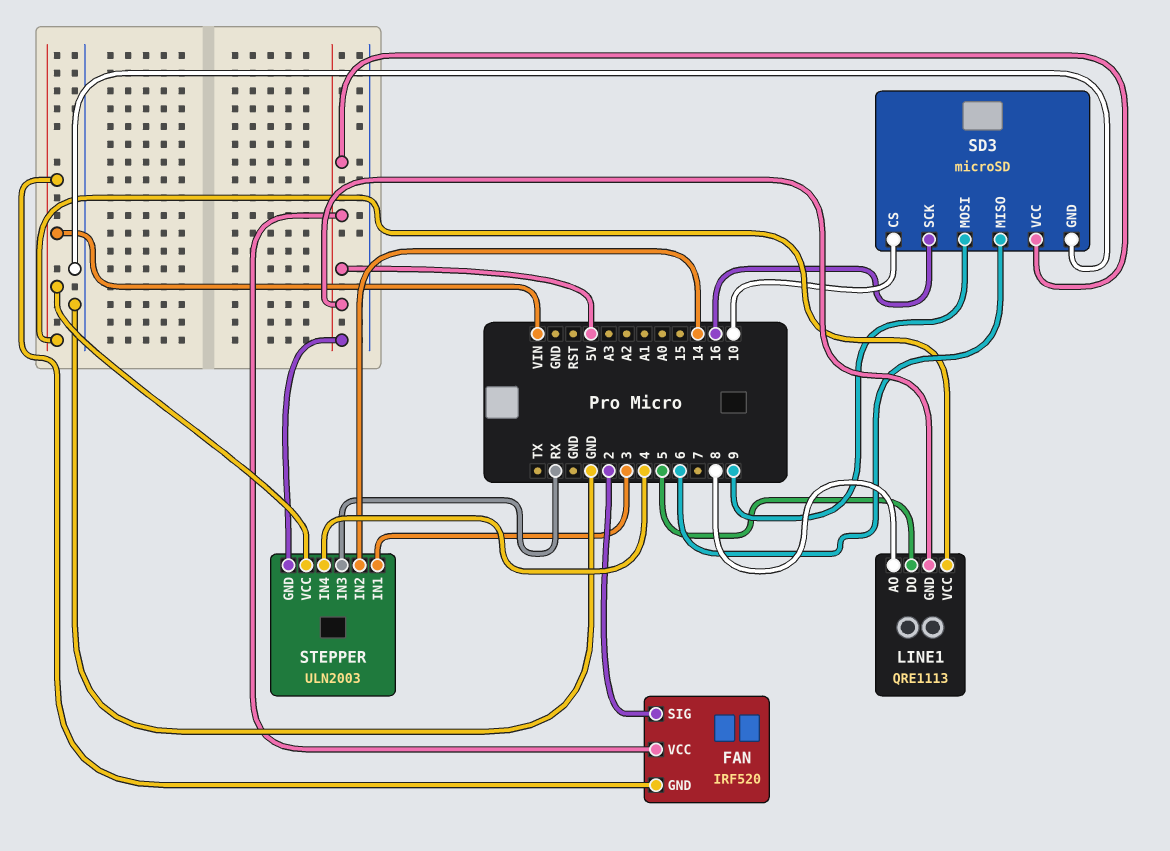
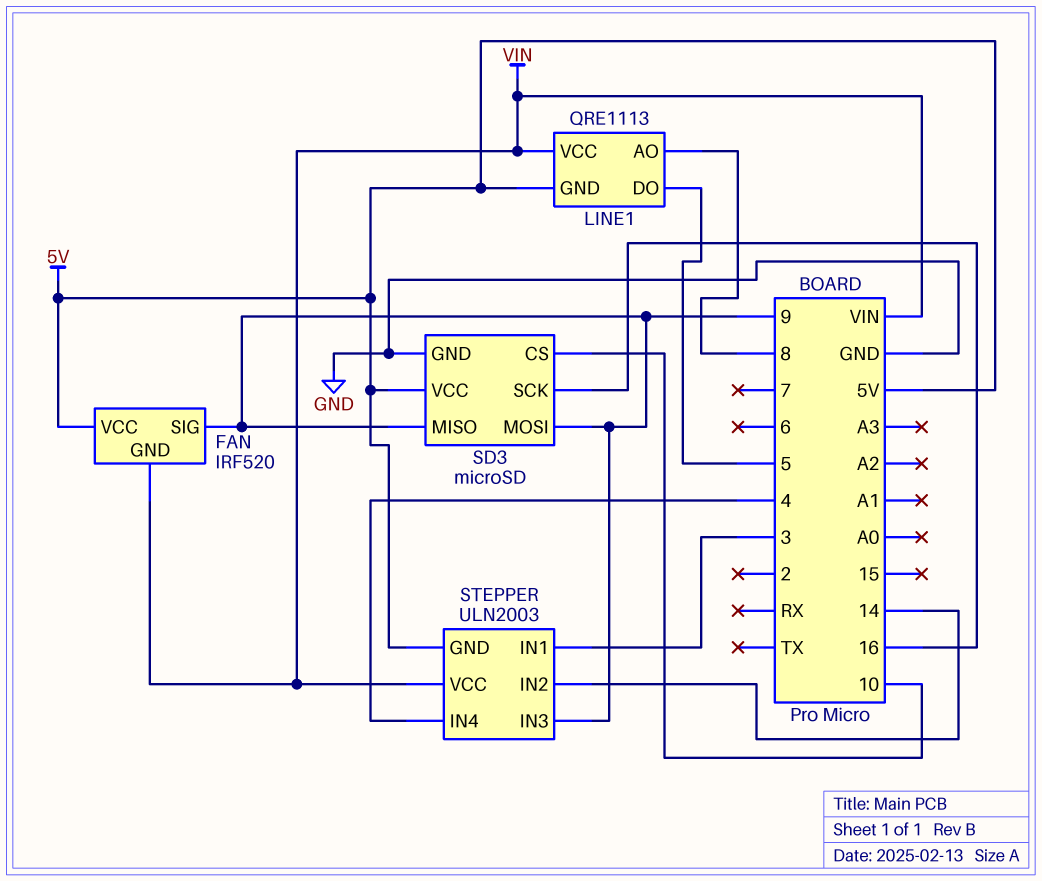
FAN pin SIG: 2 -> 9
SD3 pin MISO: 6 -> 9
STEPPER pin IN3: RX -> 9

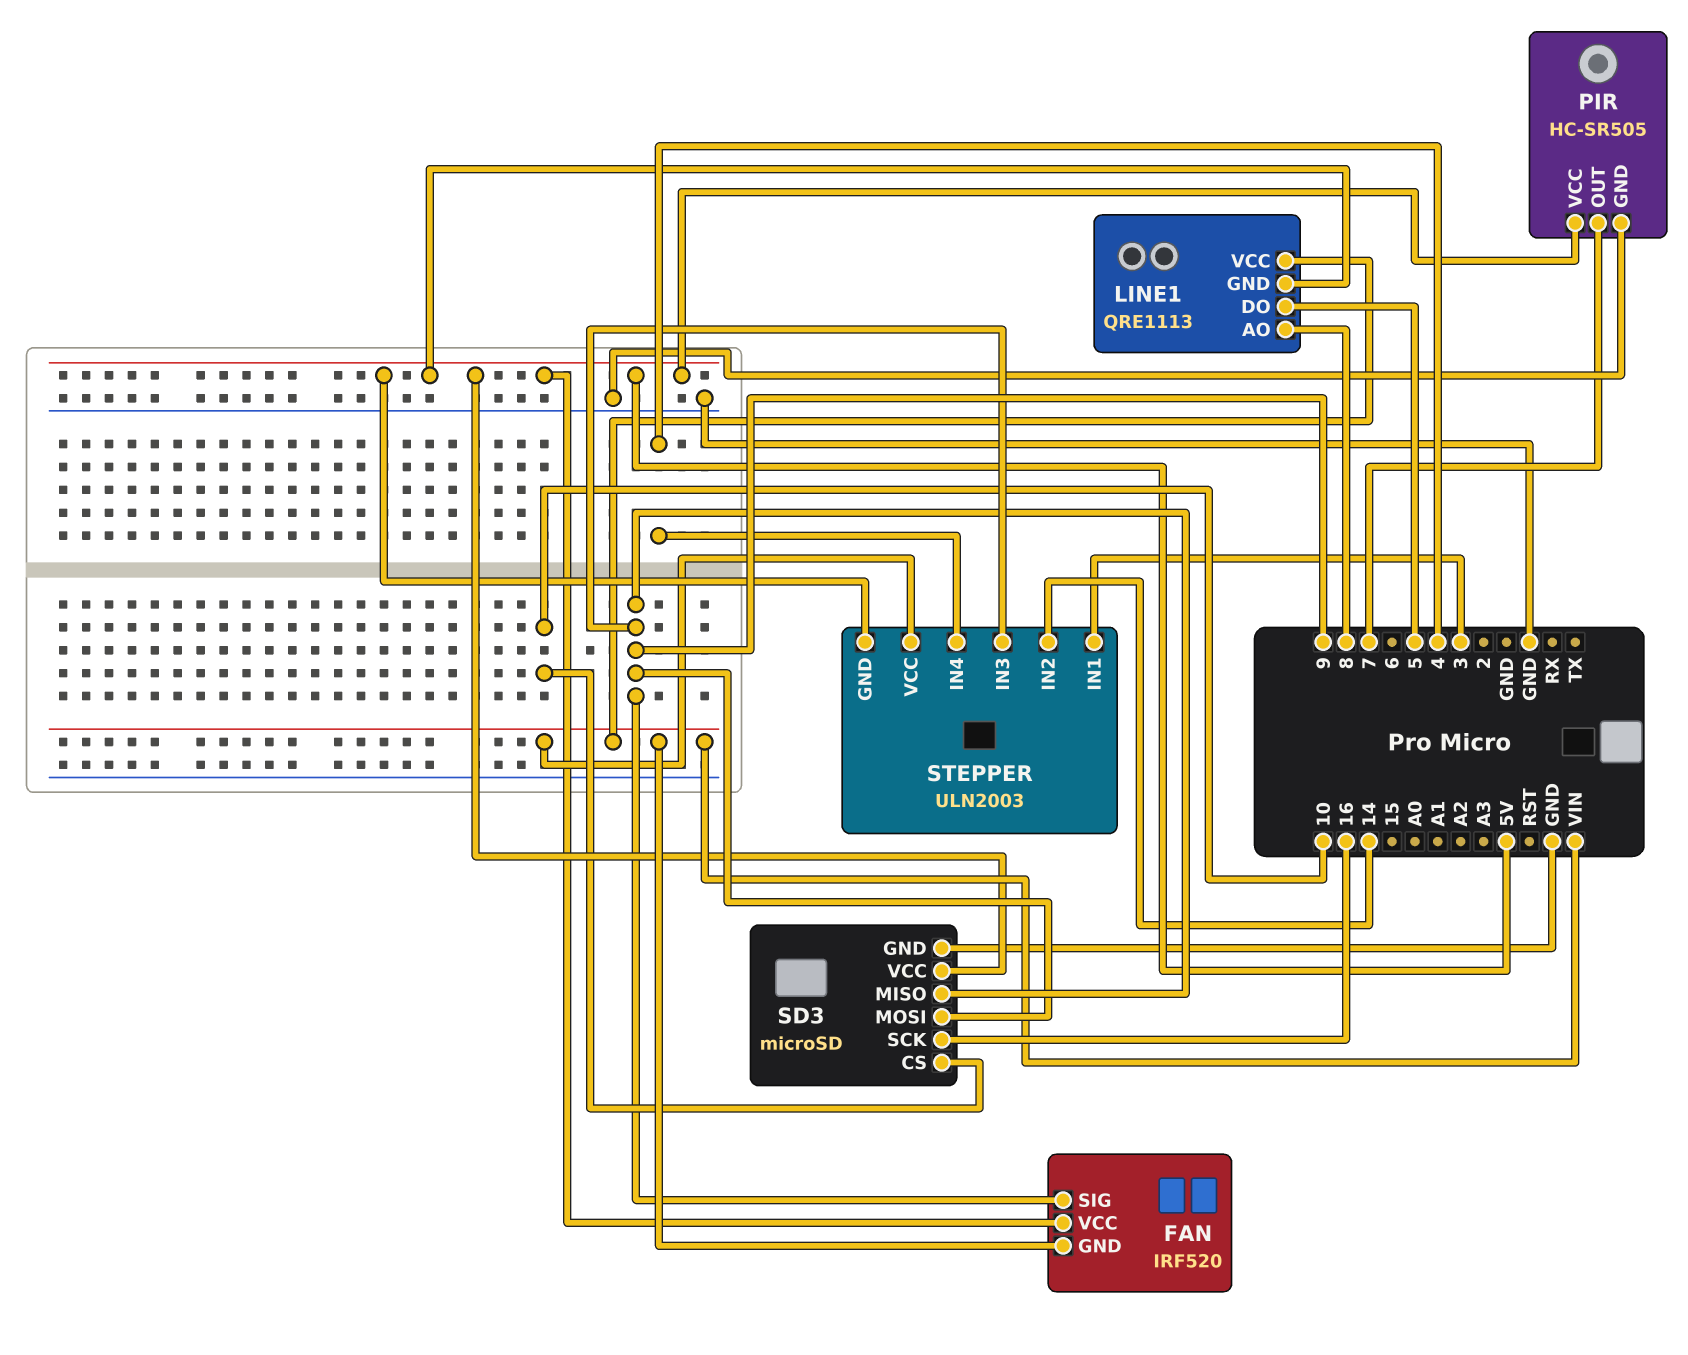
PIR: none -> HC-SR505
PIR pin GND: none -> GND
PIR pin OUT: none -> 7
PIR pin VCC: none -> 5V

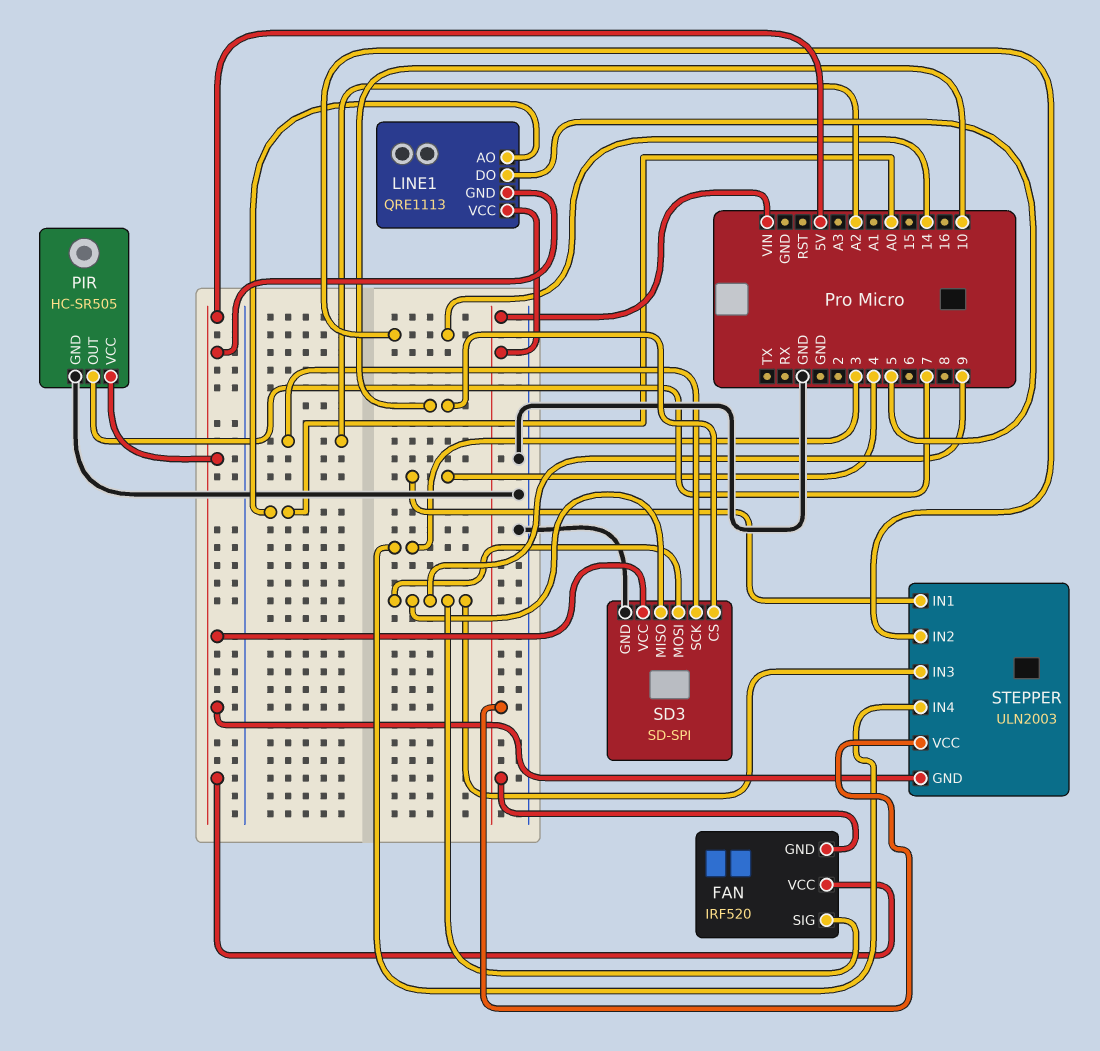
LINE1 pin AO: 8 -> A0
SD3: microSD -> SD-SPI
SD3 pin SCK: 16 -> A2
STEPPER pin IN1: 3 -> 4
STEPPER pin IN4: 4 -> 3

